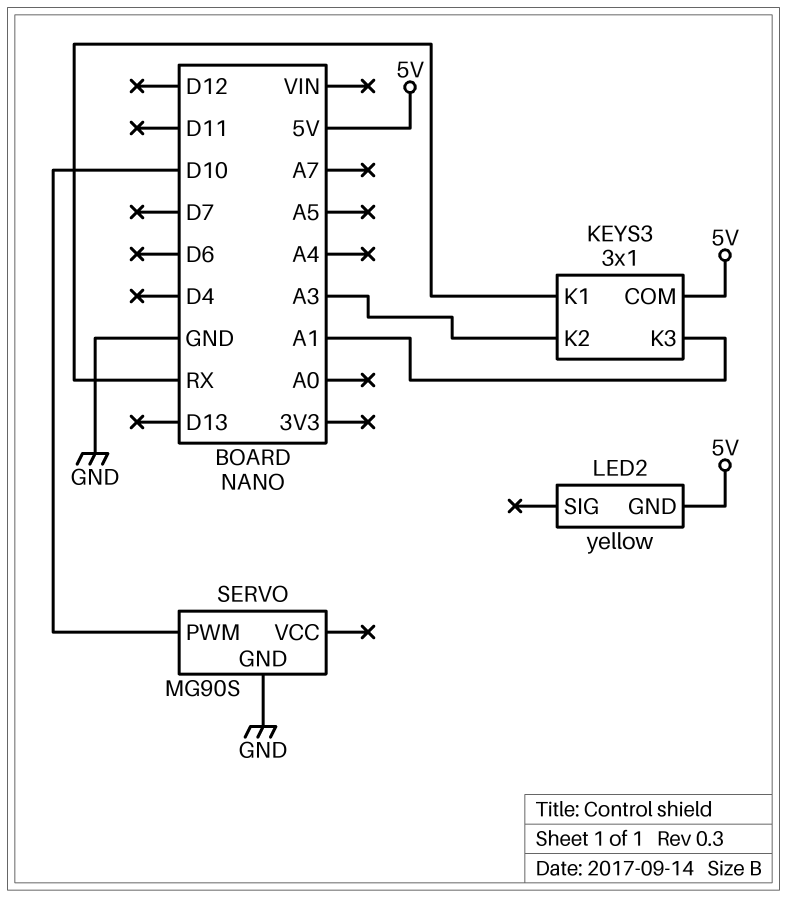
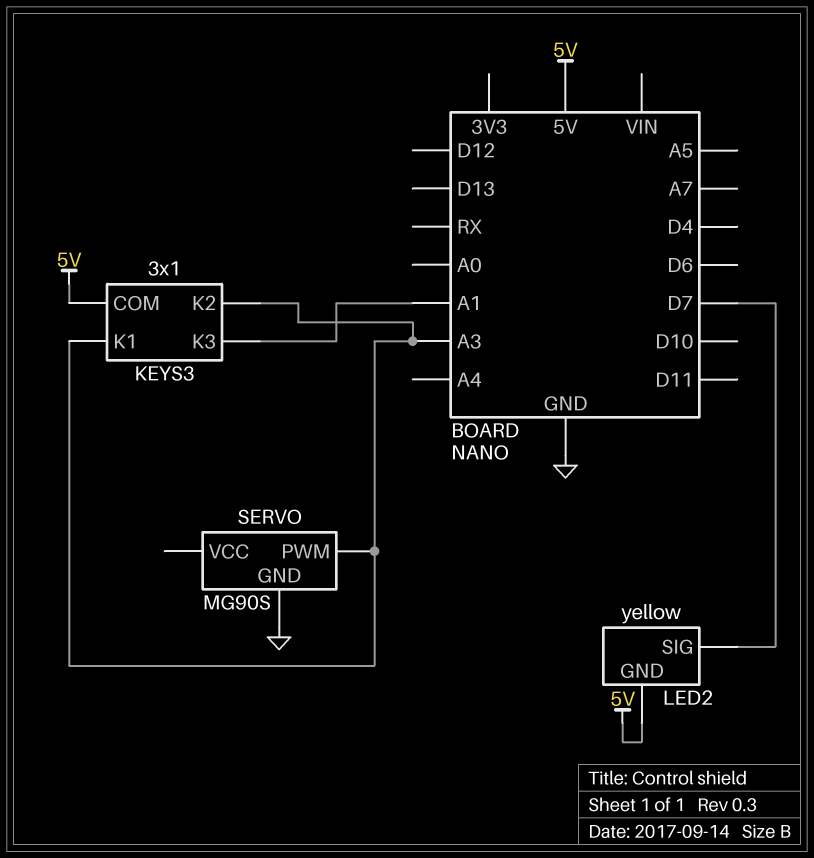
KEYS3 pin K1: RX -> A3
LED2 pin SIG: none -> D7
SERVO pin PWM: D10 -> A3

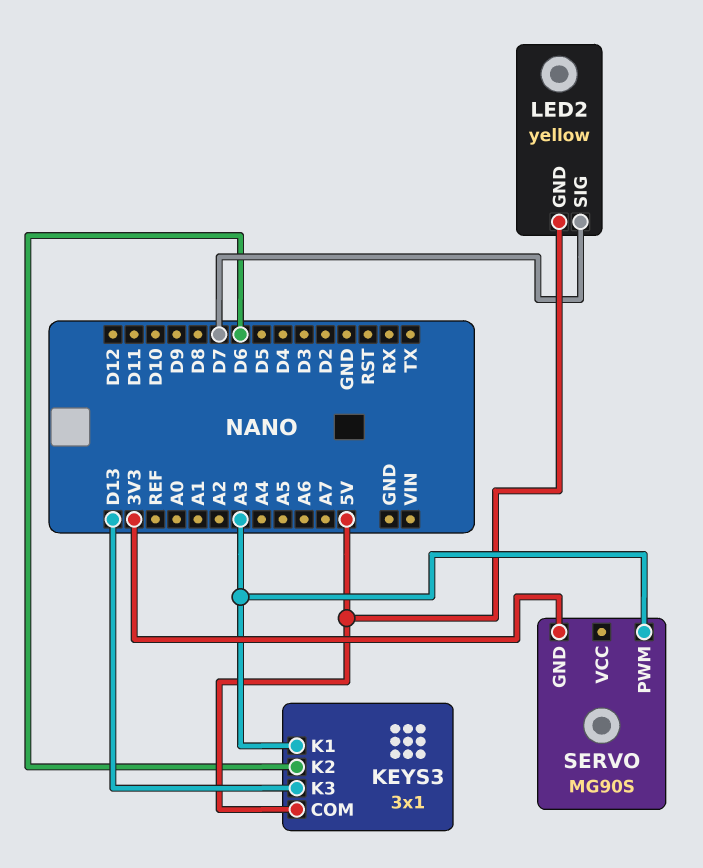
KEYS3 pin K2: A3 -> D6
KEYS3 pin K3: A1 -> D13
SERVO pin GND: GND -> 3V3

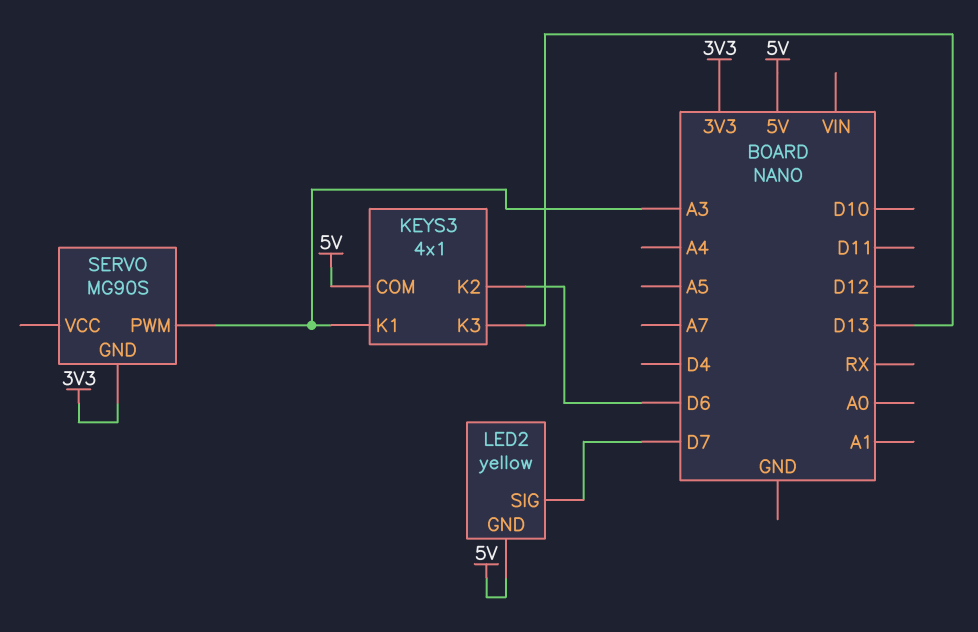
KEYS3: 3x1 -> 4x1

